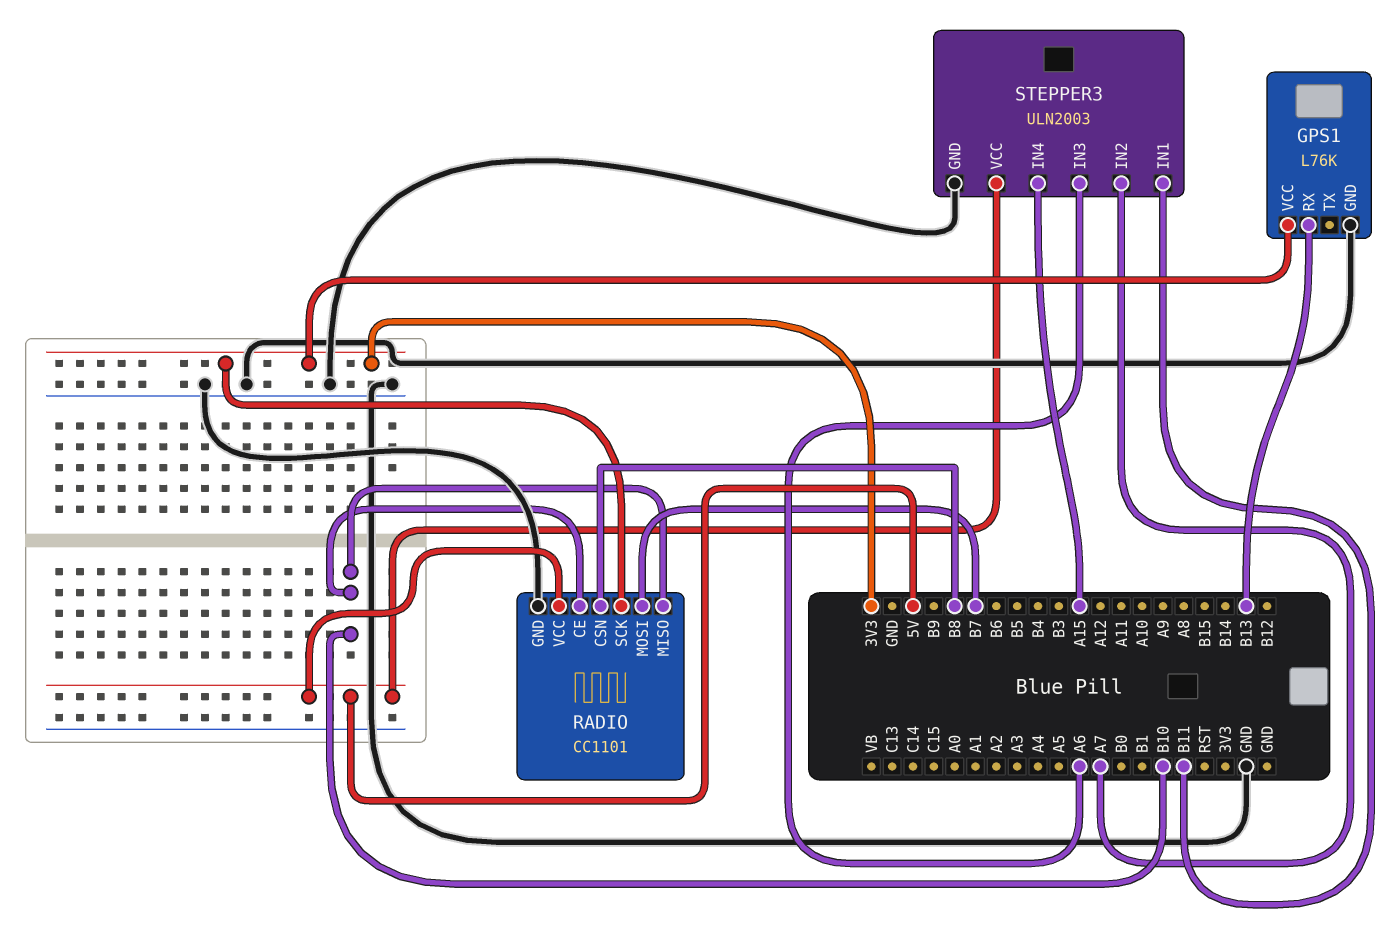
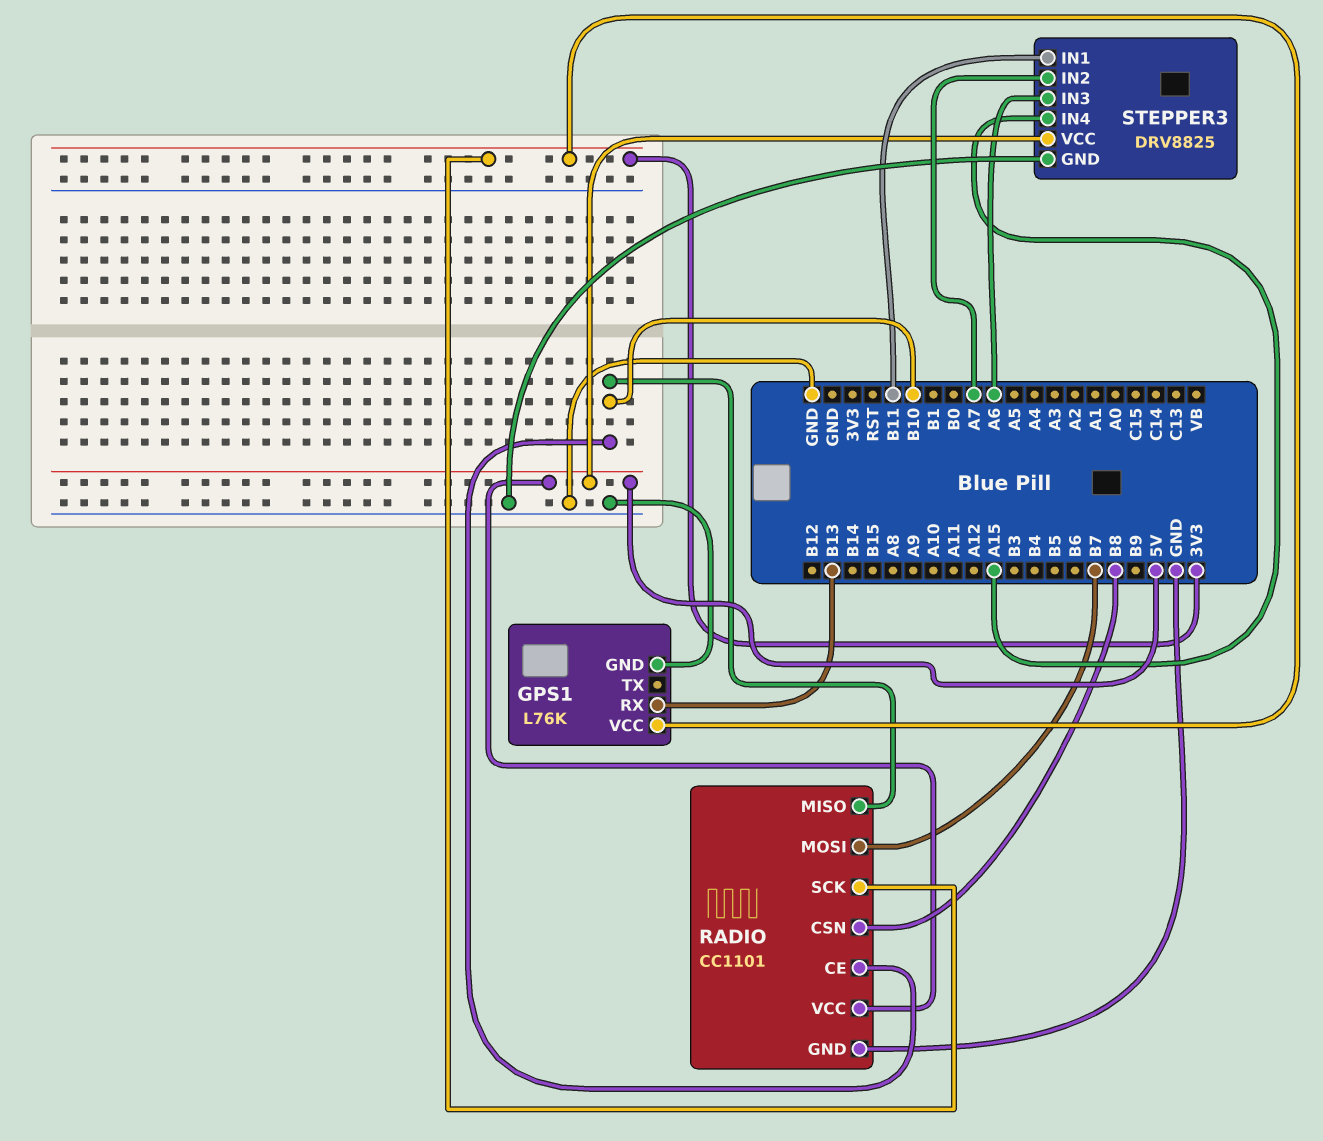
STEPPER3: ULN2003 -> DRV8825

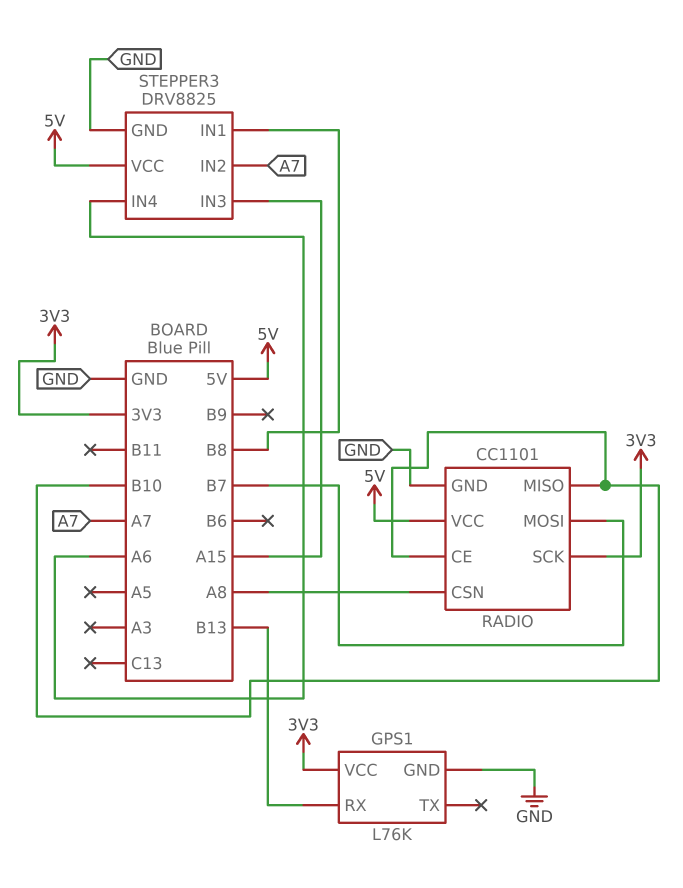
RADIO pin CSN: B8 -> A8
STEPPER3 pin IN1: B11 -> B8
STEPPER3 pin IN3: A6 -> A15
STEPPER3 pin IN4: A15 -> A6

